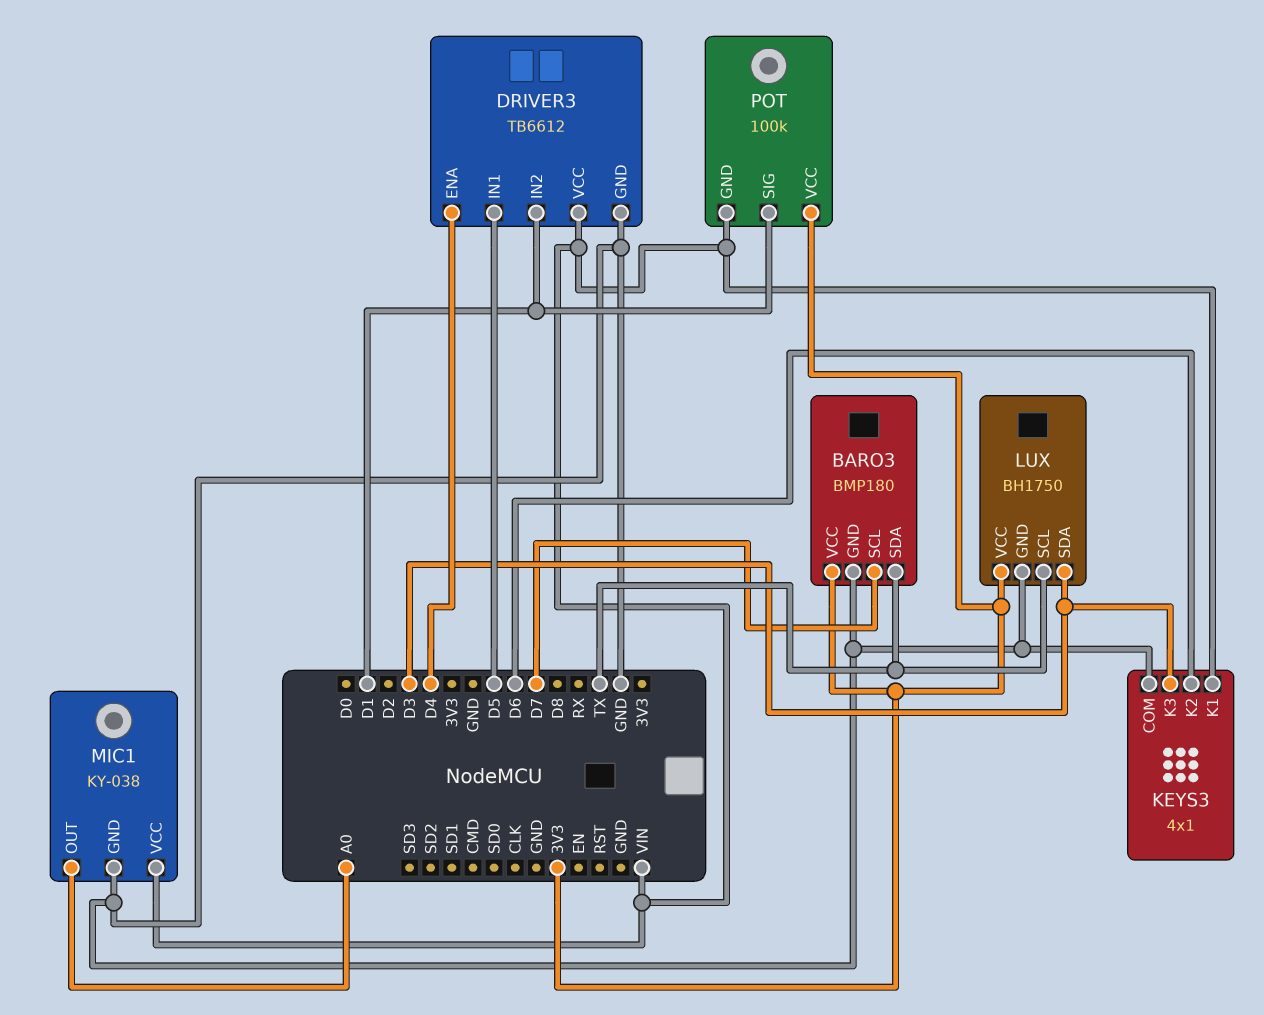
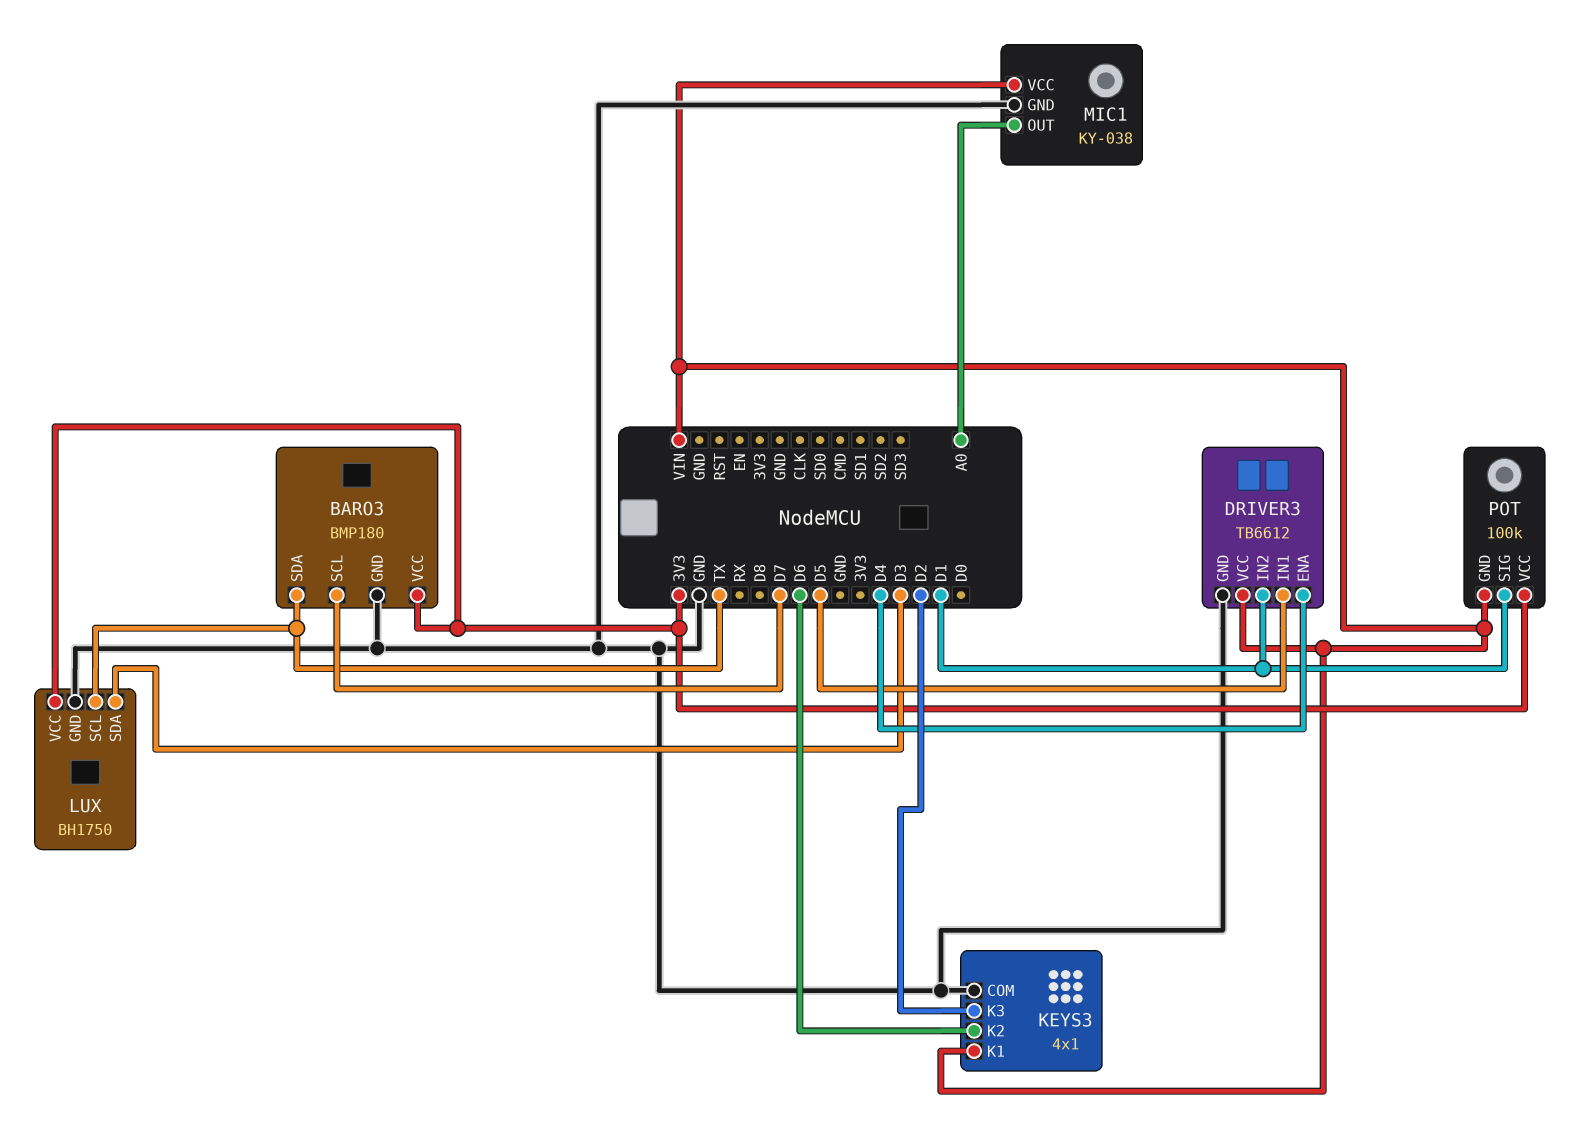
KEYS3 pin K3: D3 -> D2

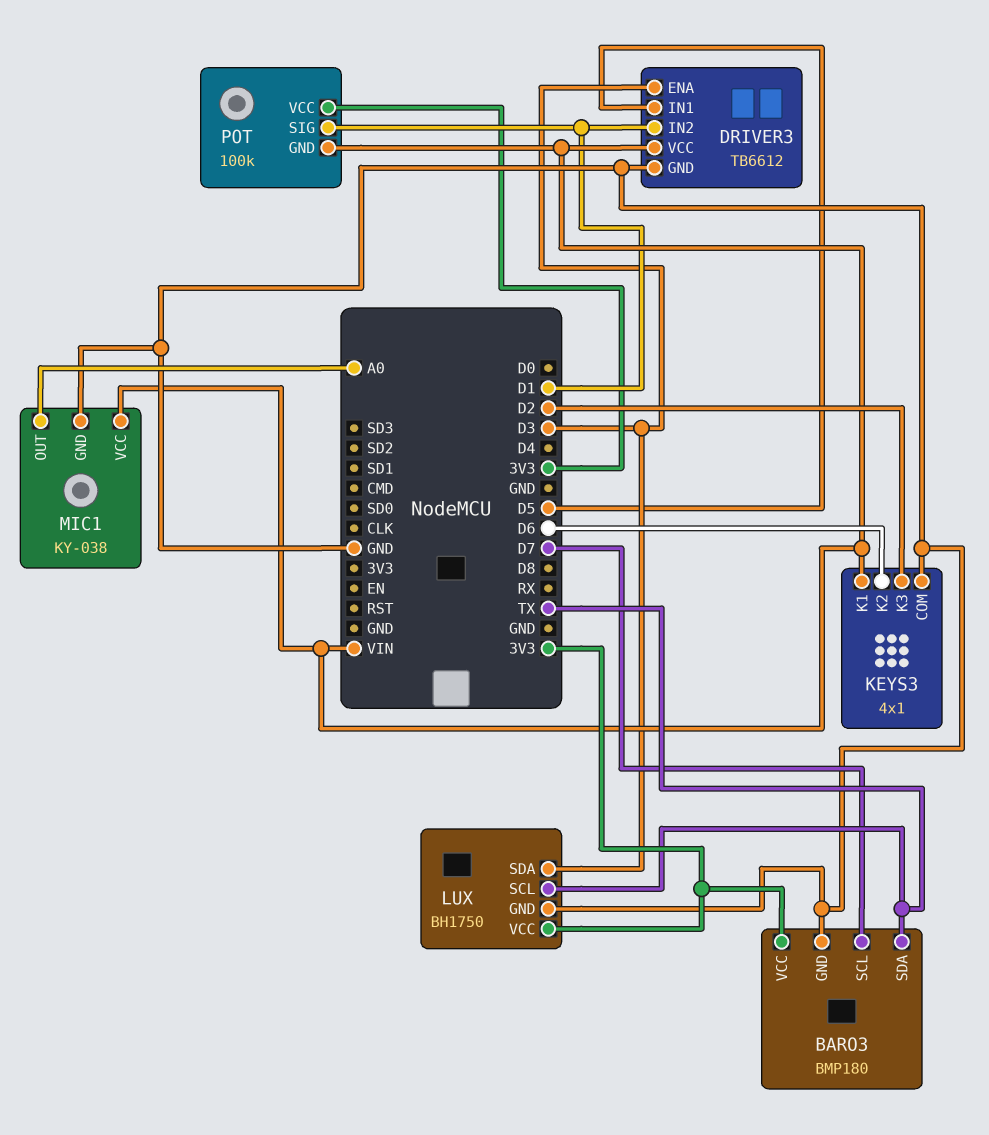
DRIVER3 pin ENA: D4 -> D3

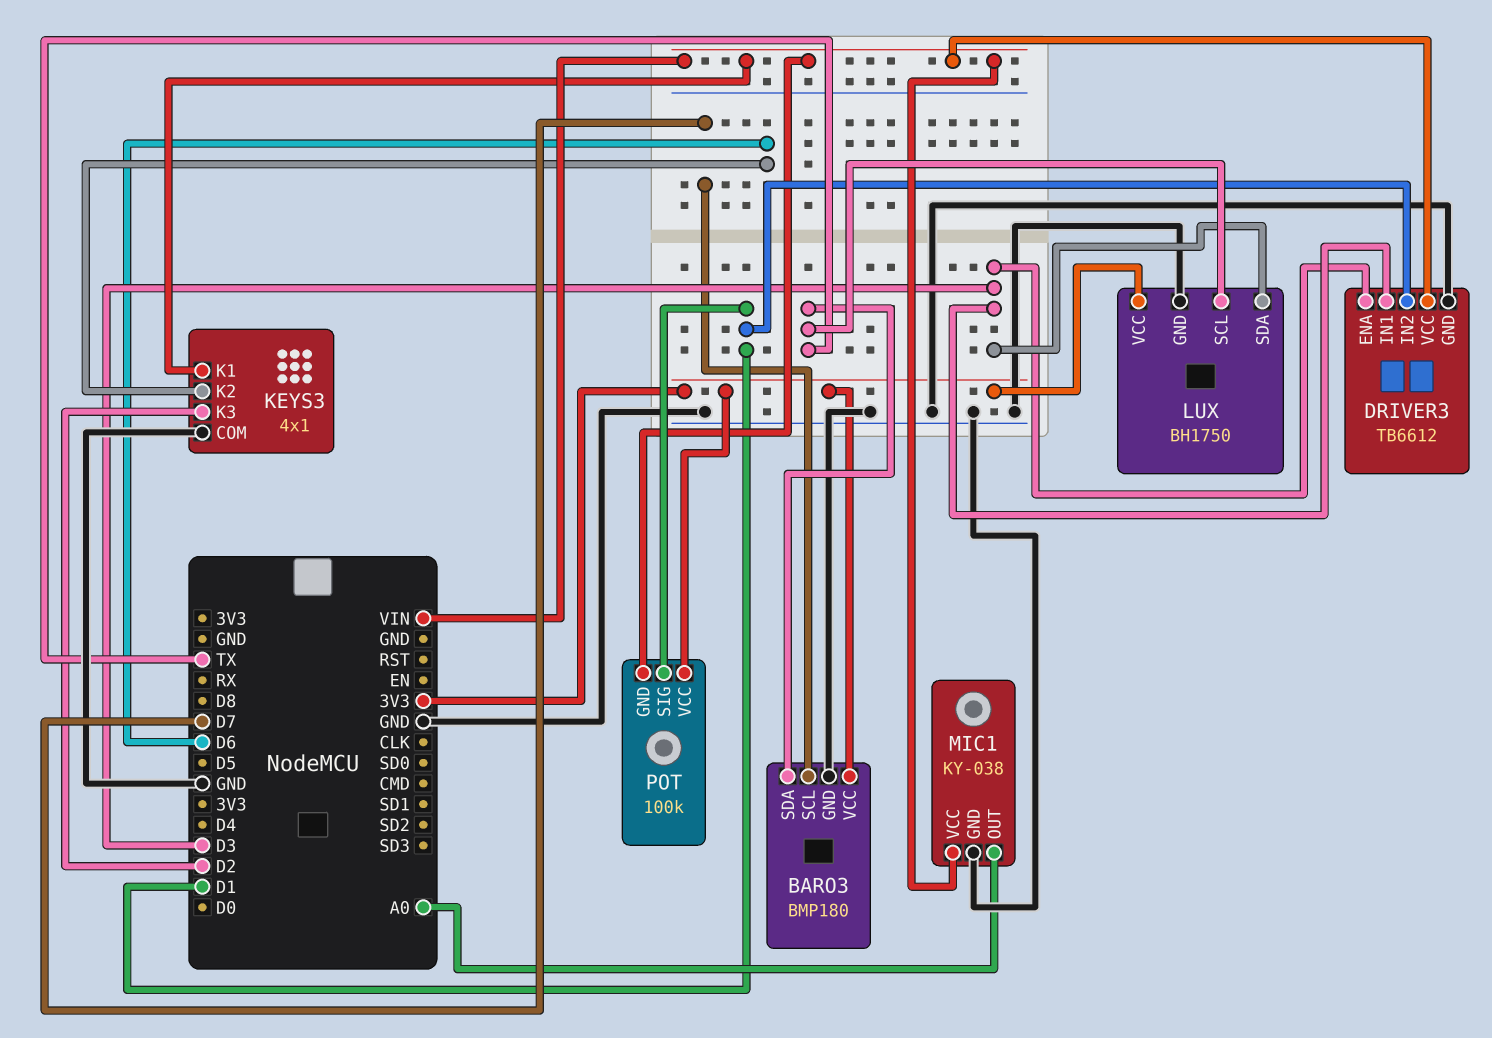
DRIVER3 pin IN1: D5 -> D3

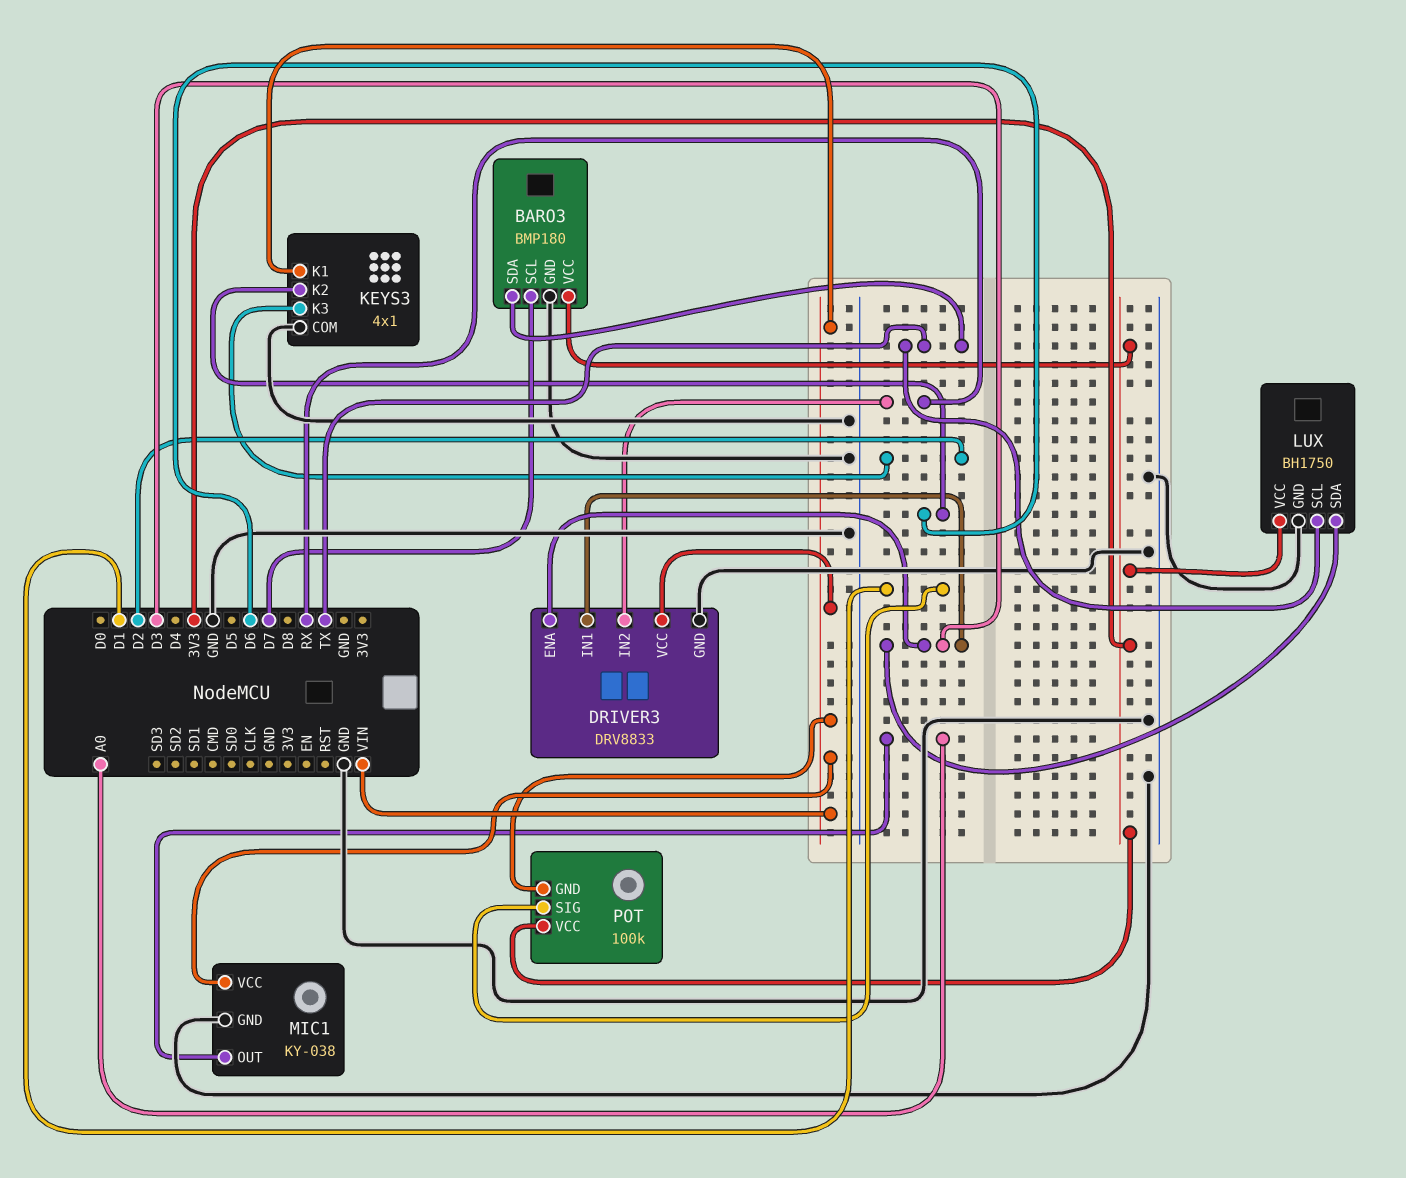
DRIVER3: TB6612 -> DRV8833
DRIVER3 pin IN2: D1 -> RX

